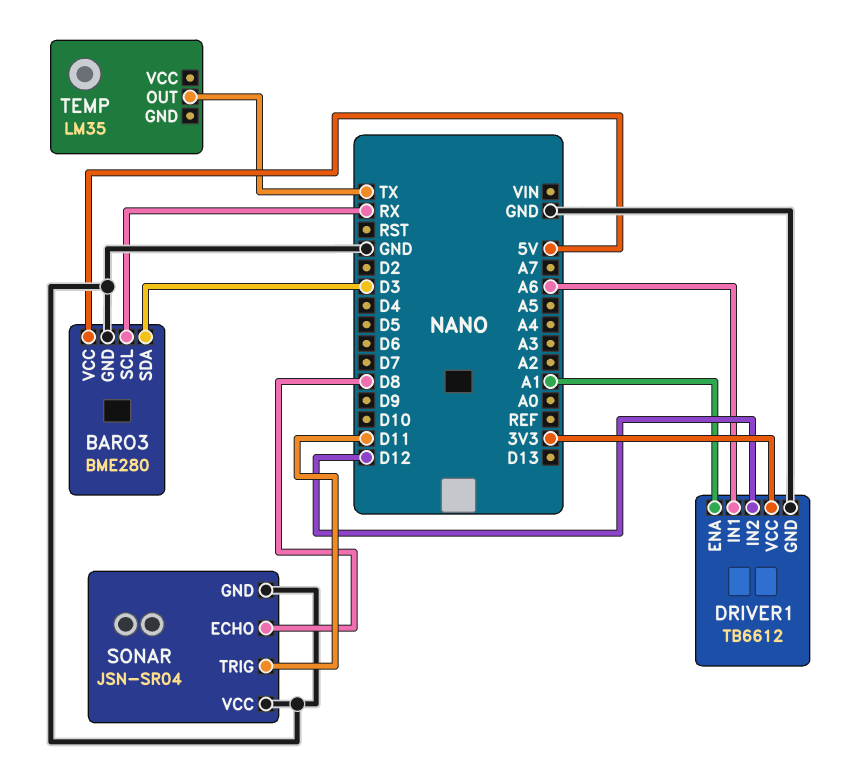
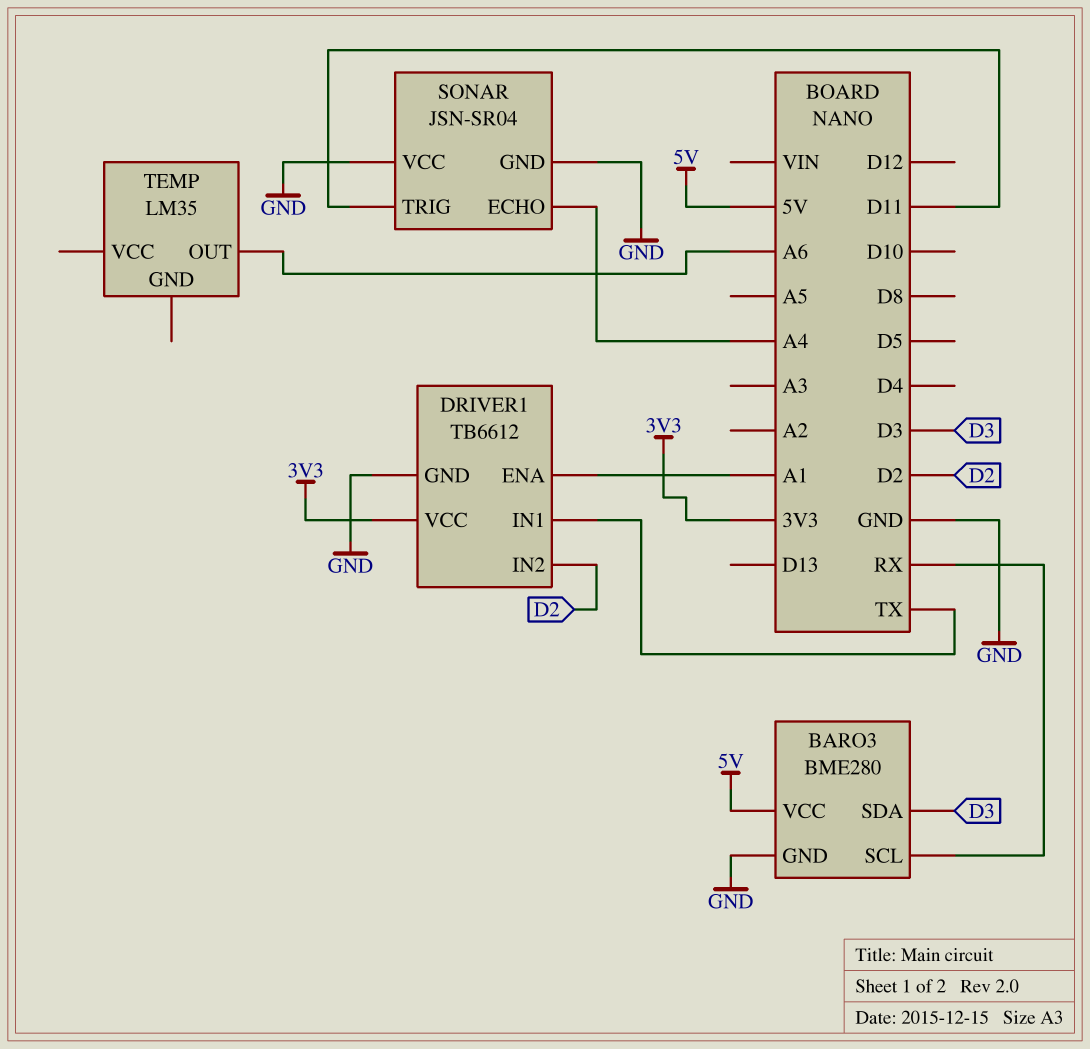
DRIVER1 pin IN1: A6 -> TX
DRIVER1 pin IN2: D12 -> D2
SONAR pin ECHO: D8 -> A4
TEMP pin OUT: TX -> A6

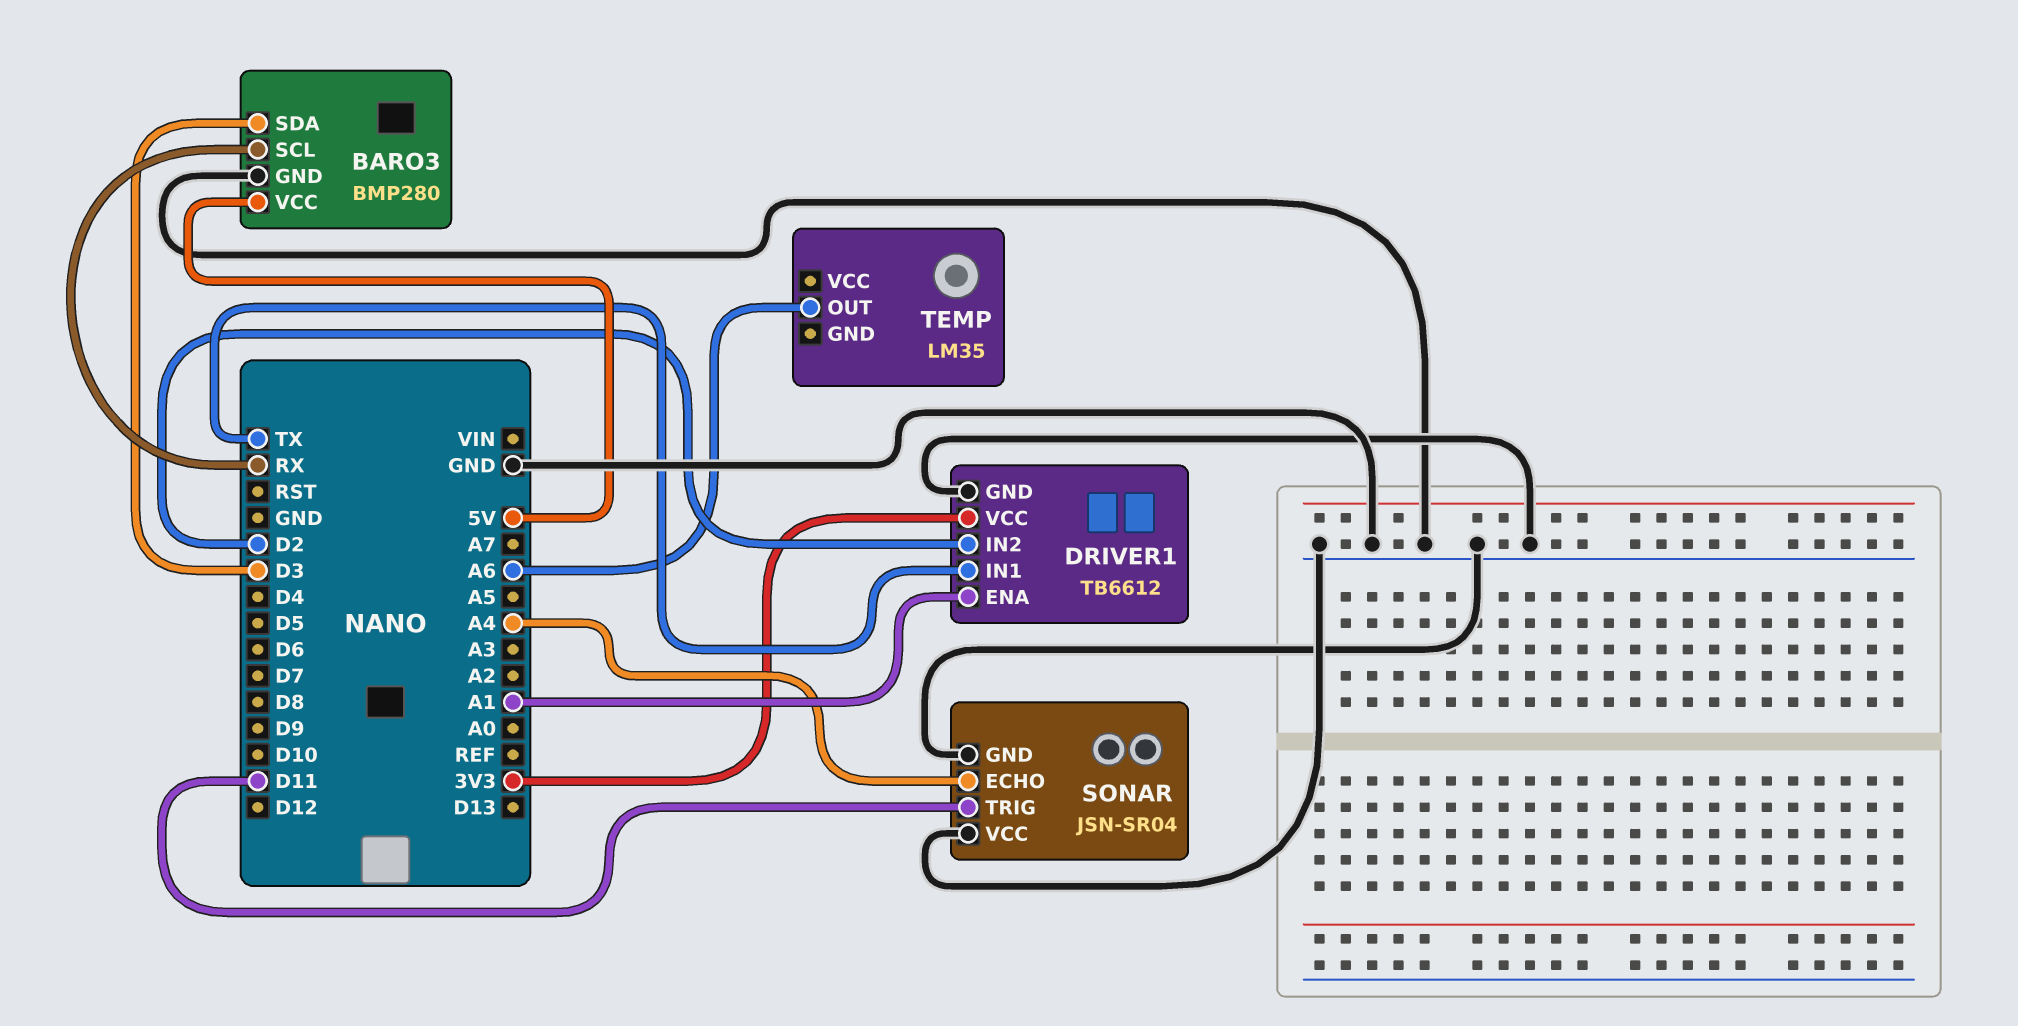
BARO3: BME280 -> BMP280

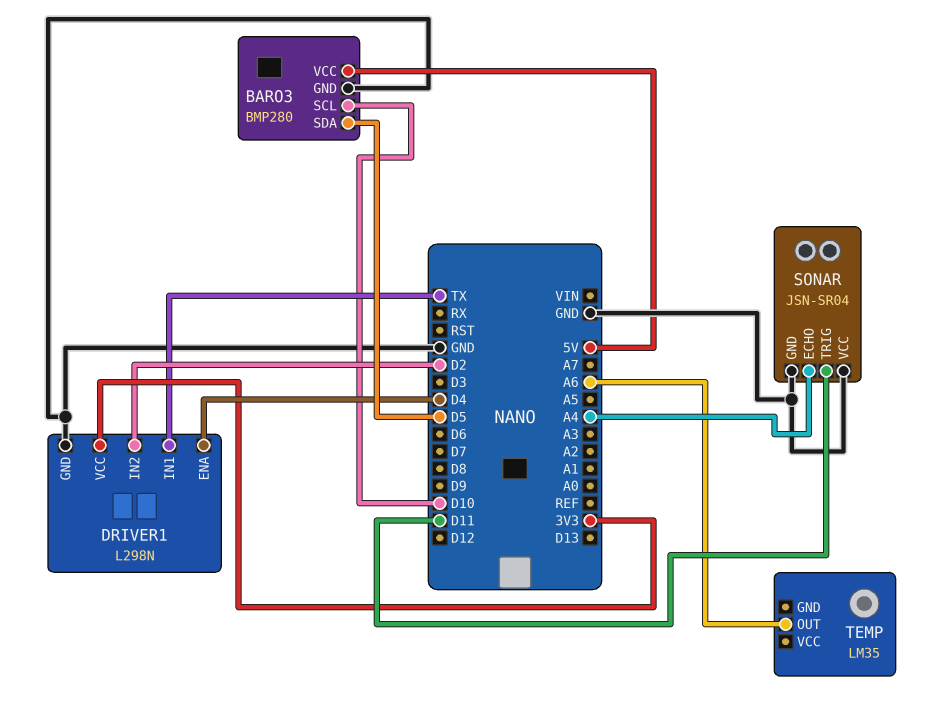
BARO3 pin SCL: RX -> D10
BARO3 pin SDA: D3 -> D5
DRIVER1: TB6612 -> L298N
DRIVER1 pin ENA: A1 -> D4

